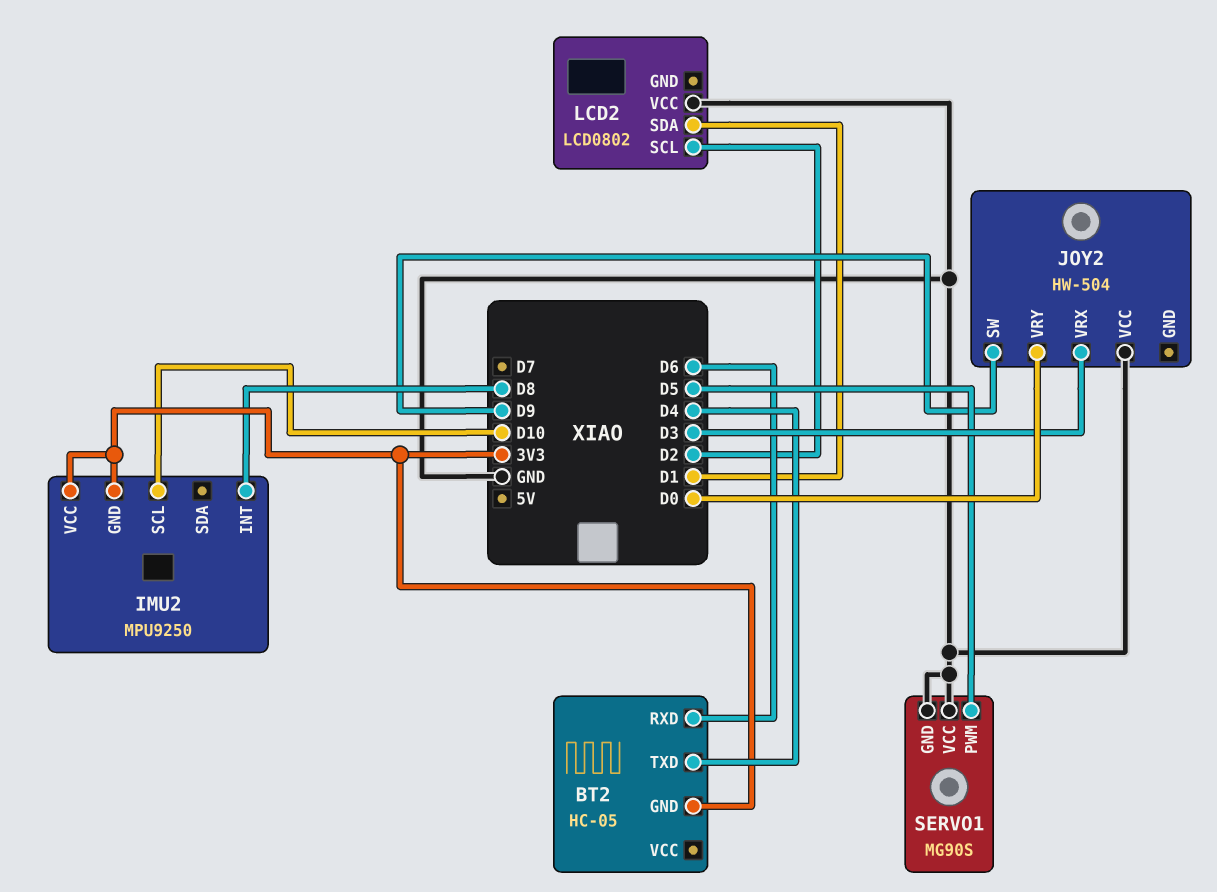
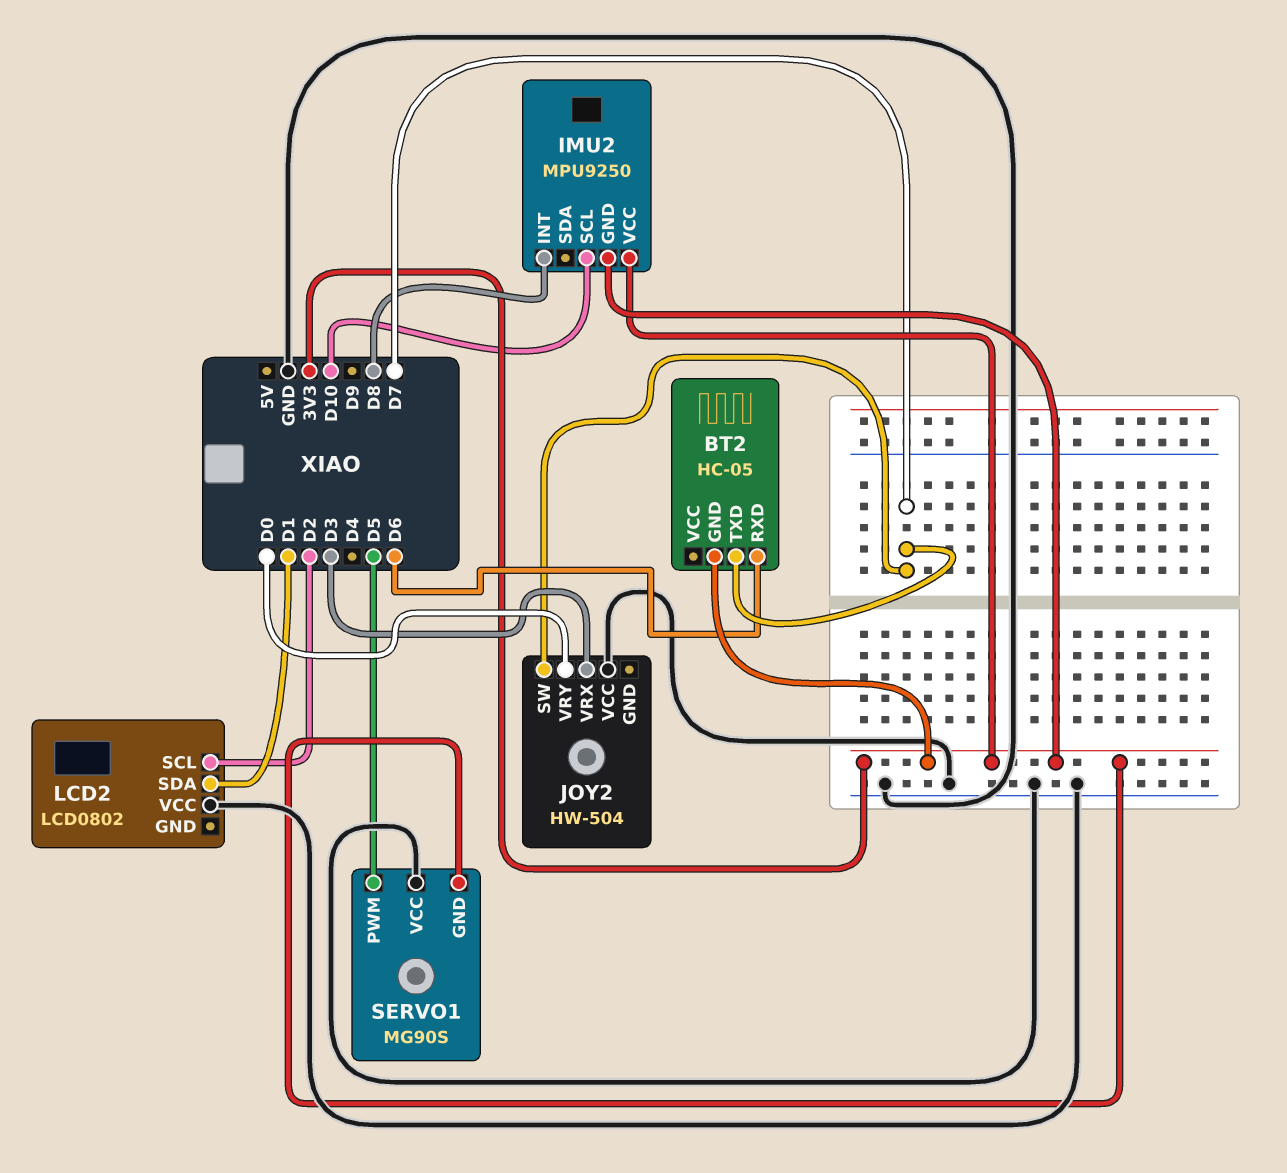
BT2 pin TXD: D4 -> D7
JOY2 pin SW: D9 -> D7
SERVO1 pin GND: GND -> 3V3

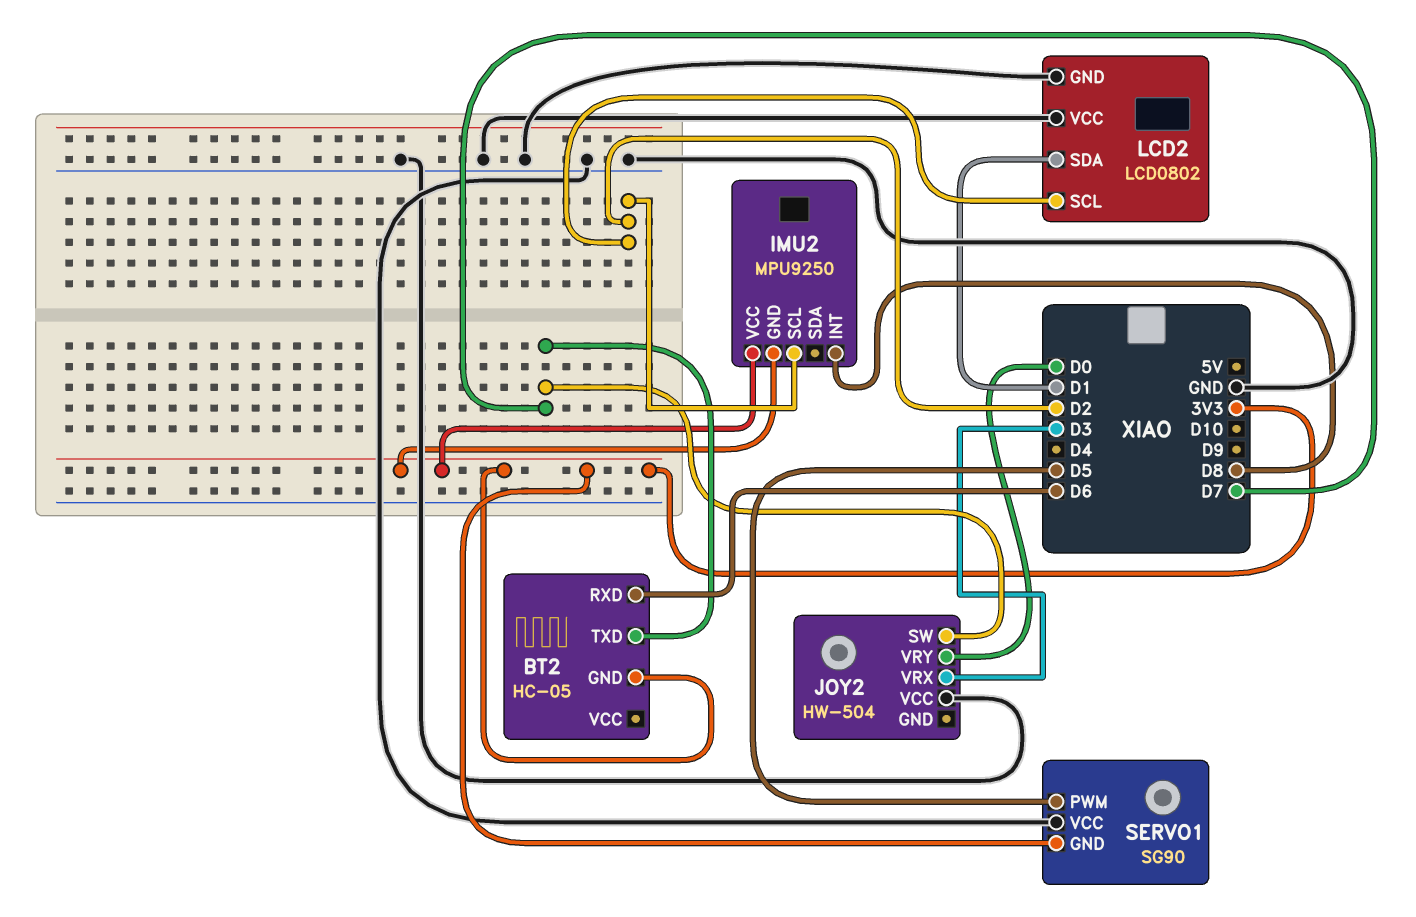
IMU2 pin SCL: D10 -> D2
LCD2 pin GND: none -> GND
SERVO1: MG90S -> SG90

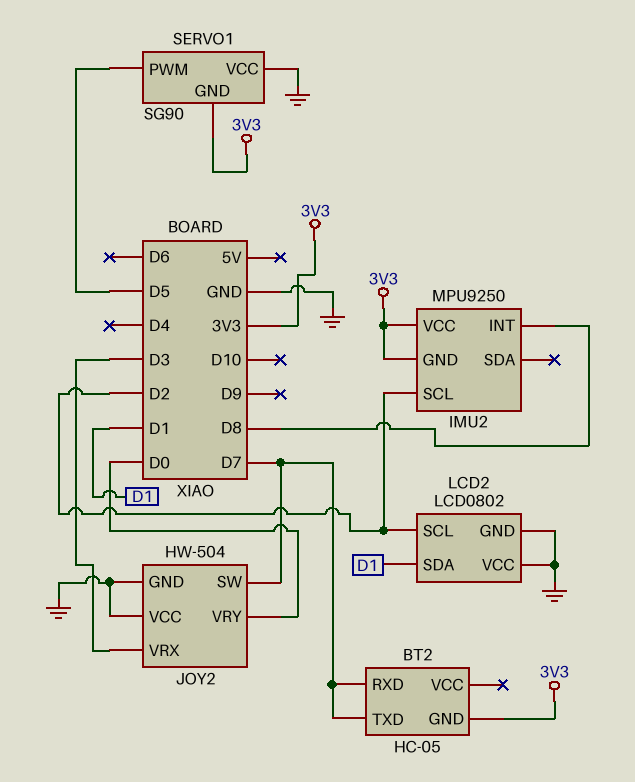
BT2 pin RXD: D6 -> D7
JOY2 pin GND: none -> GND

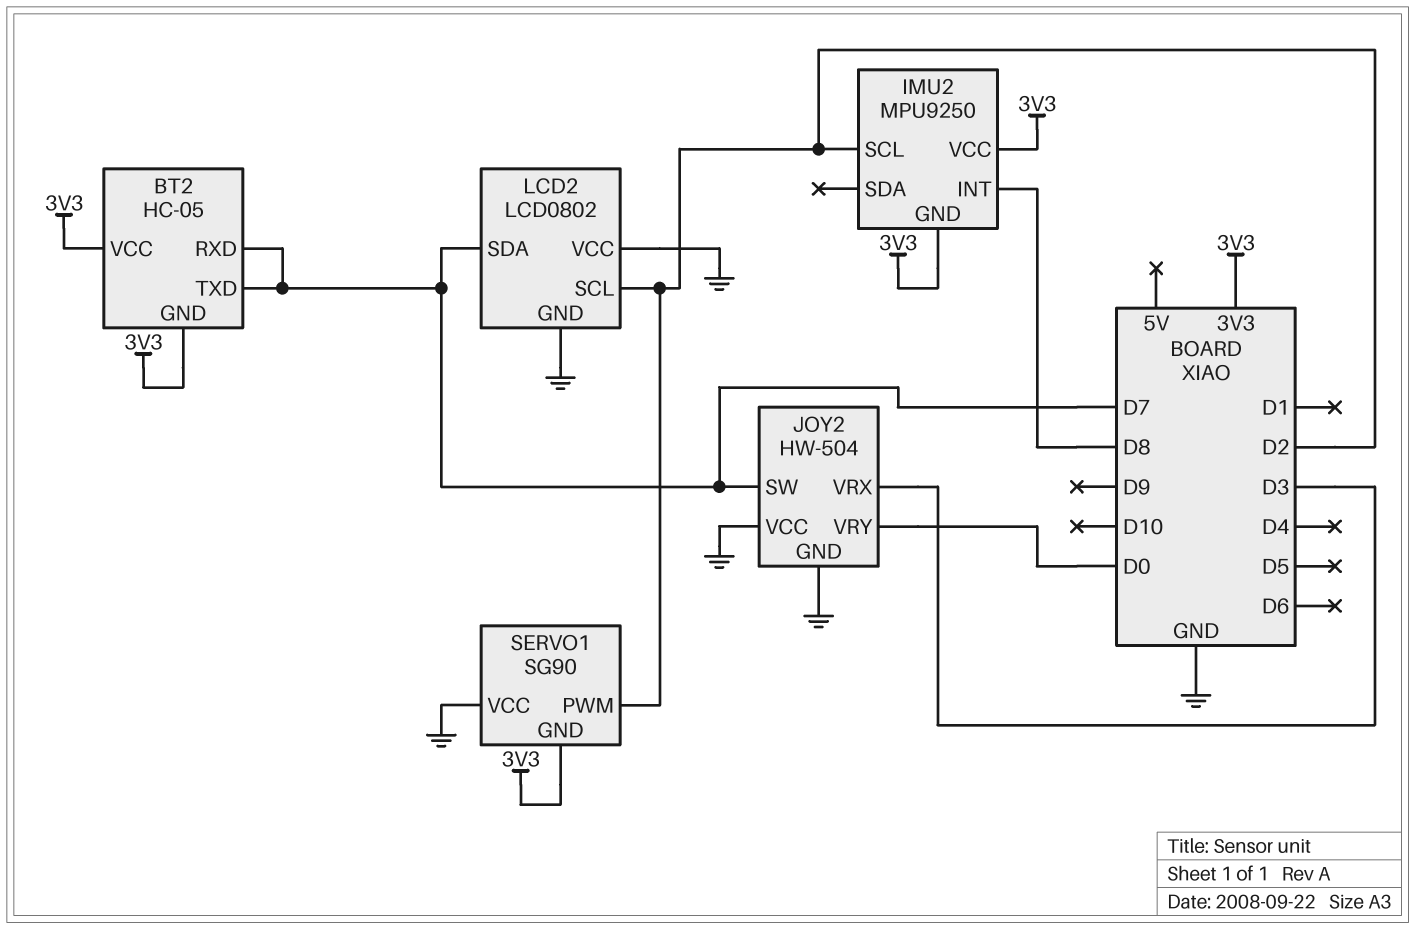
BT2 pin VCC: none -> 3V3
LCD2 pin SDA: D1 -> D7
SERVO1 pin PWM: D5 -> D2

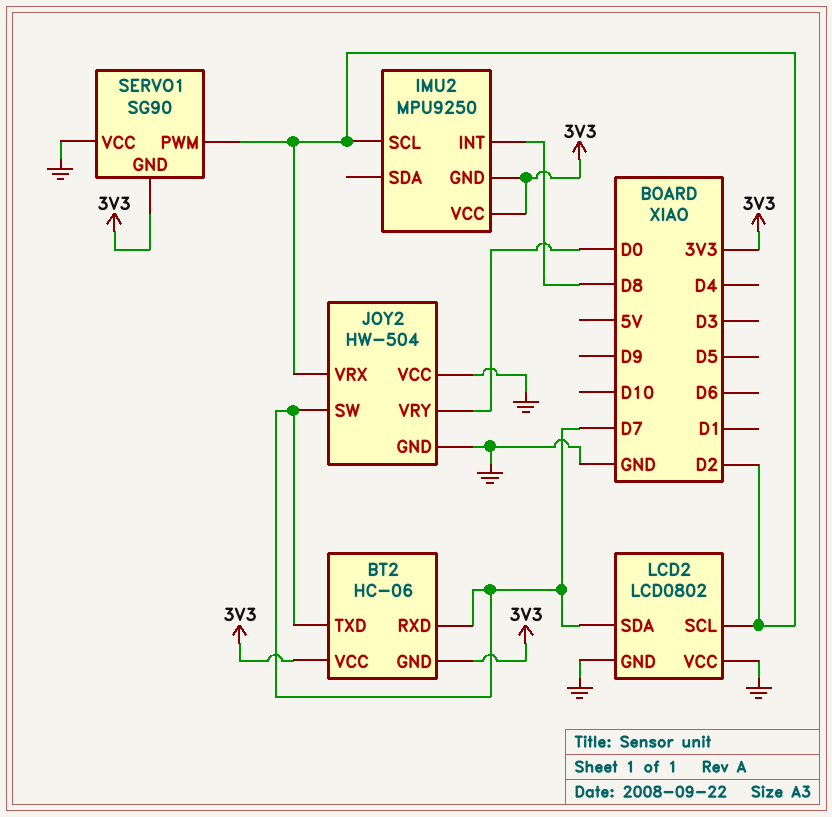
BT2: HC-05 -> HC-06
JOY2 pin VRX: D3 -> D2

